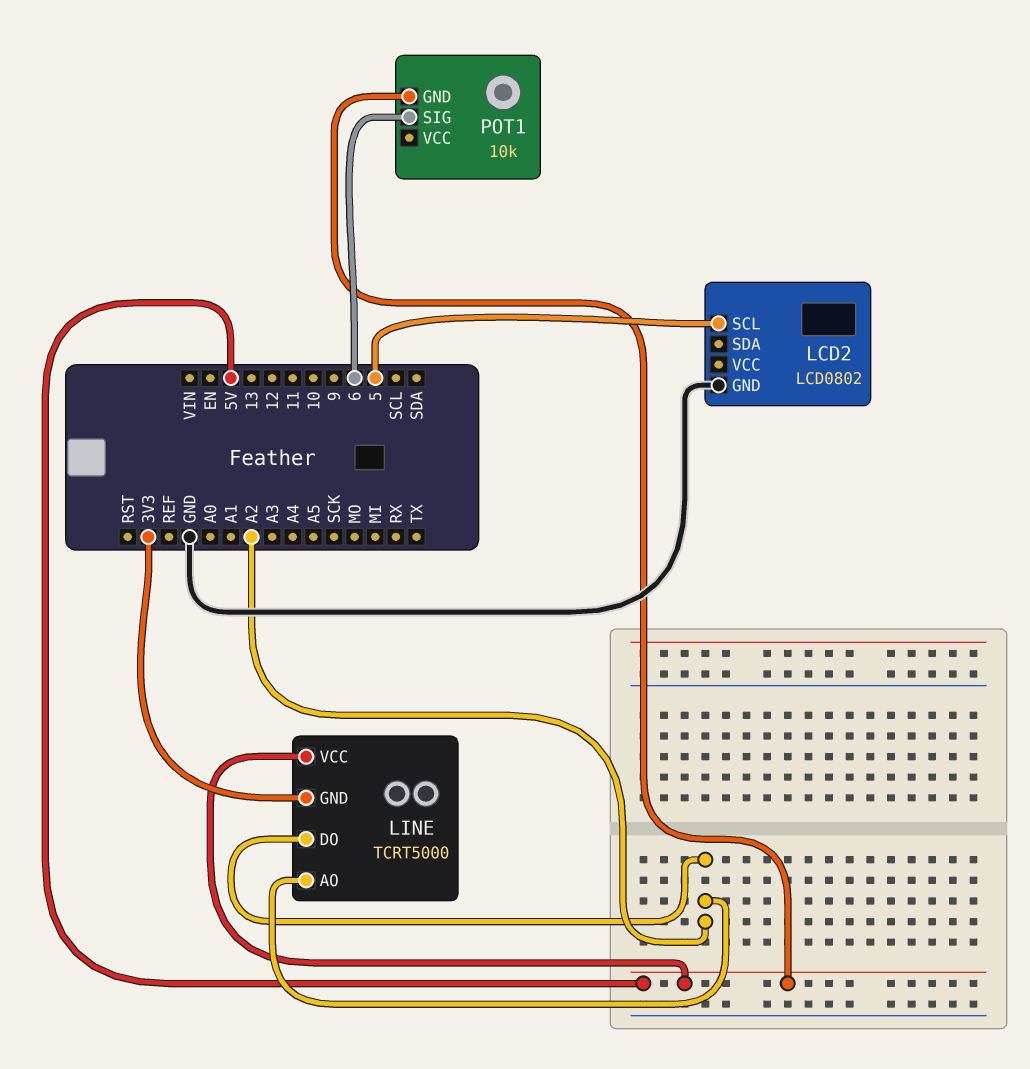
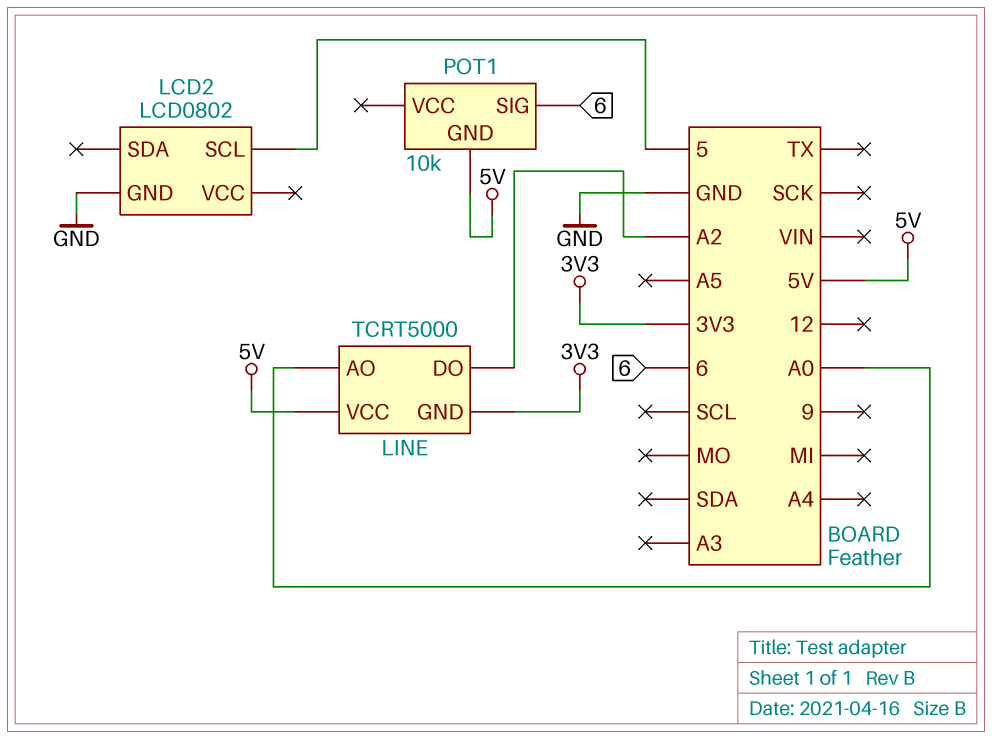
LINE pin AO: A2 -> A0

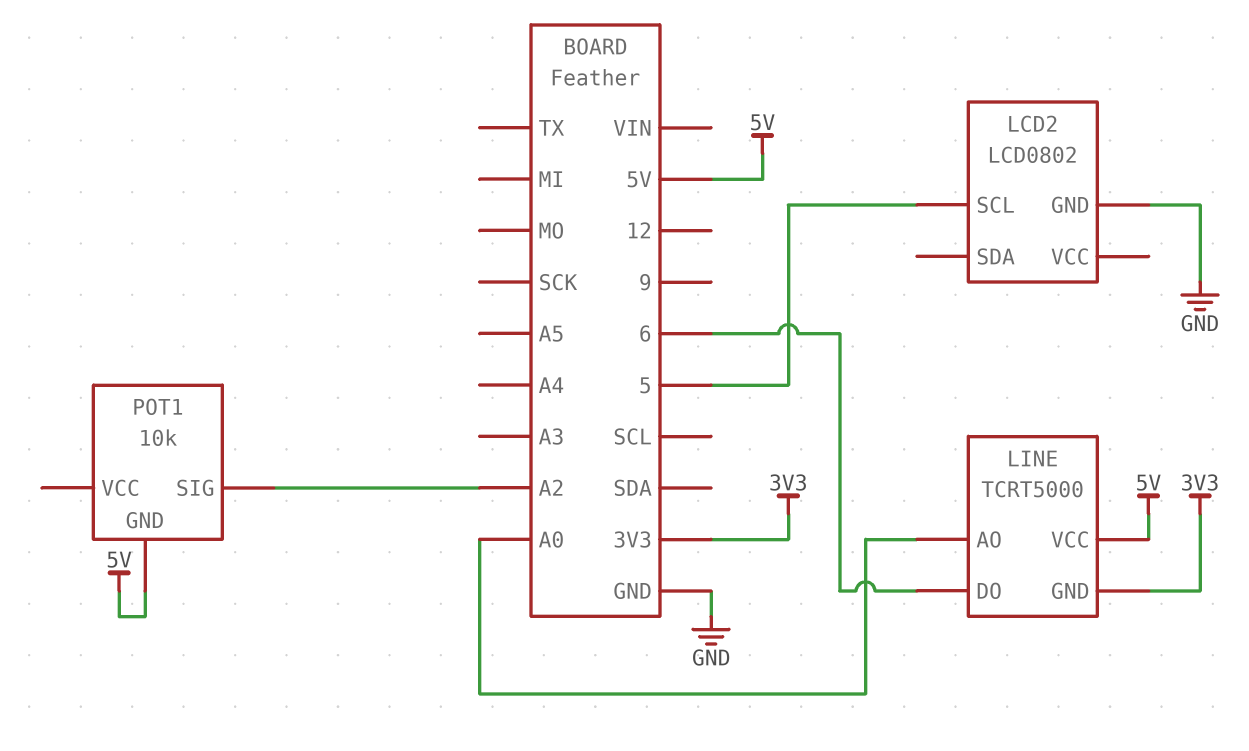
LINE pin DO: A2 -> 6
POT1 pin SIG: 6 -> A2

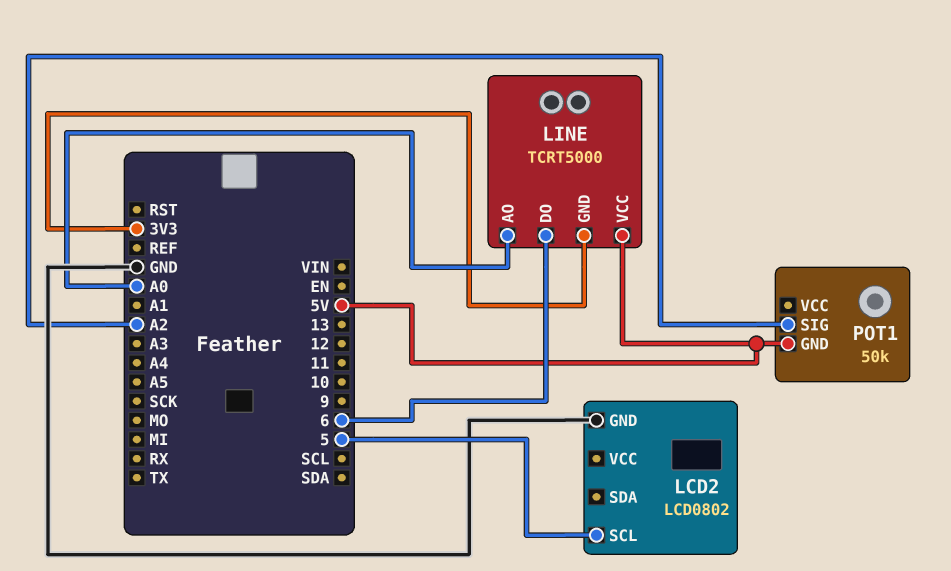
POT1: 10k -> 50k

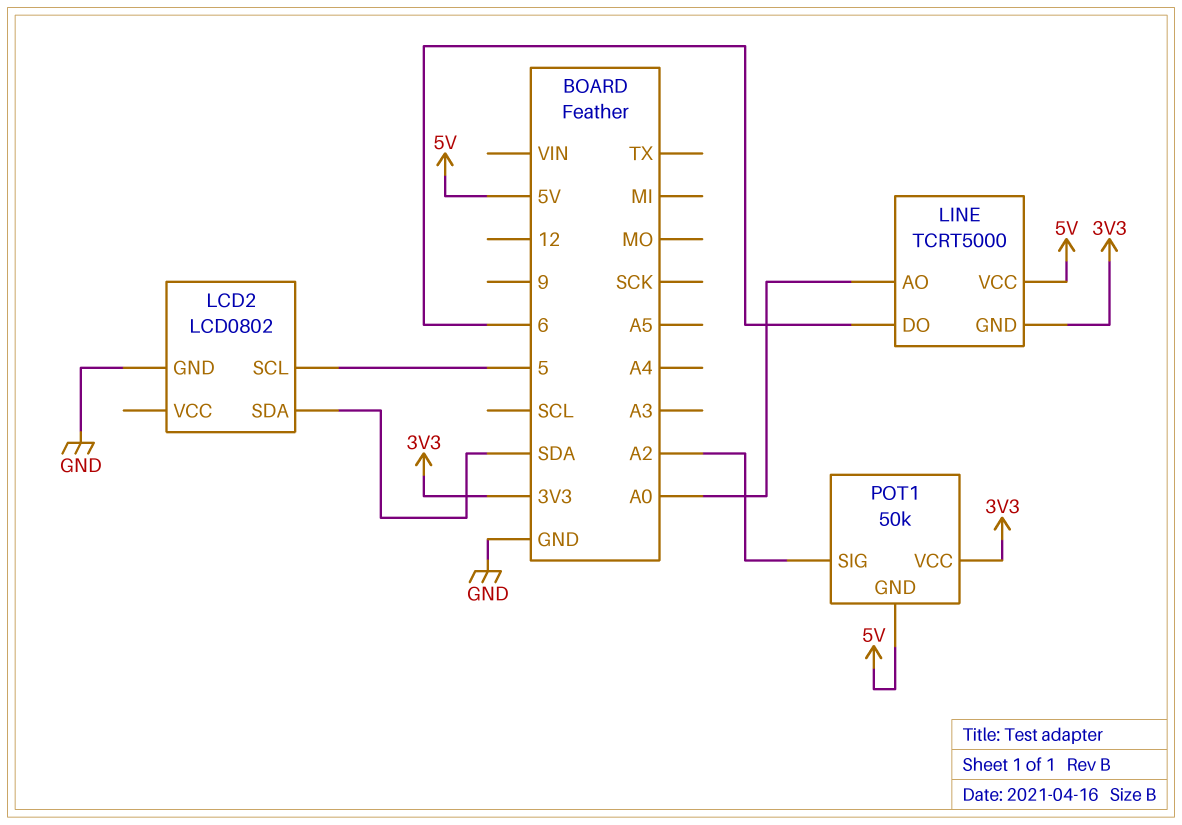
LCD2 pin SDA: none -> SDA
POT1 pin VCC: none -> 3V3

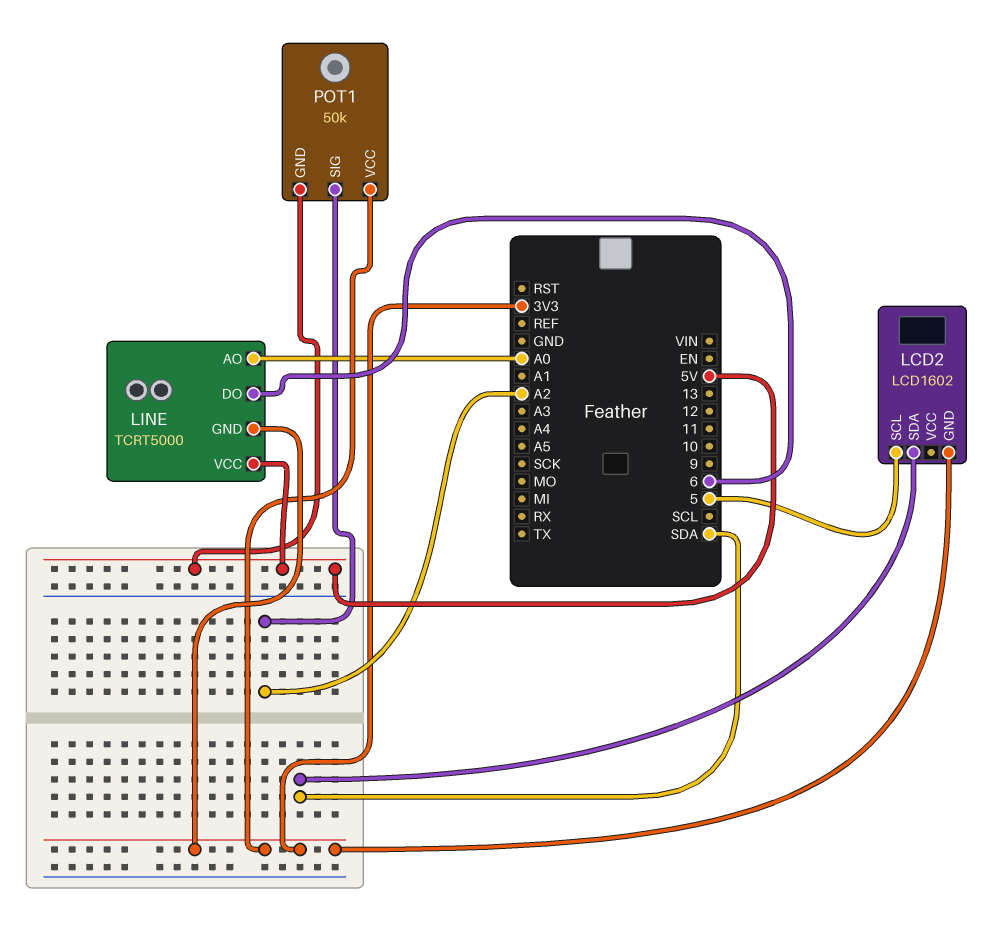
LCD2: LCD0802 -> LCD1602
LCD2 pin GND: GND -> 3V3

